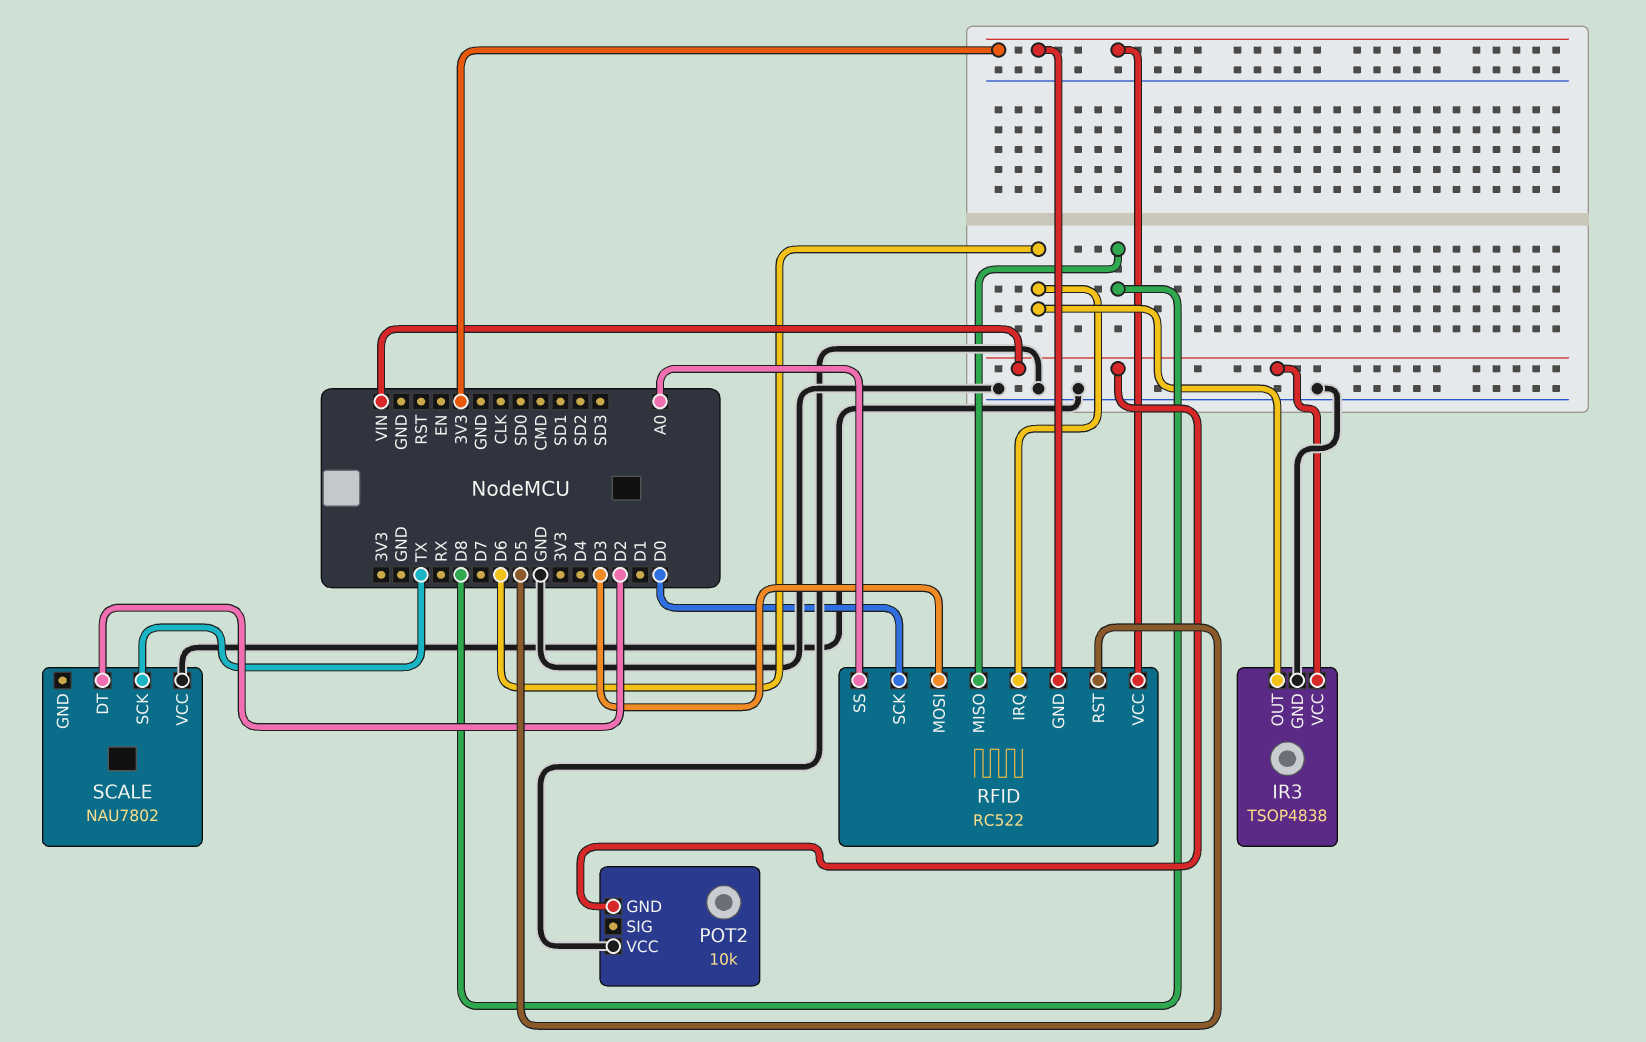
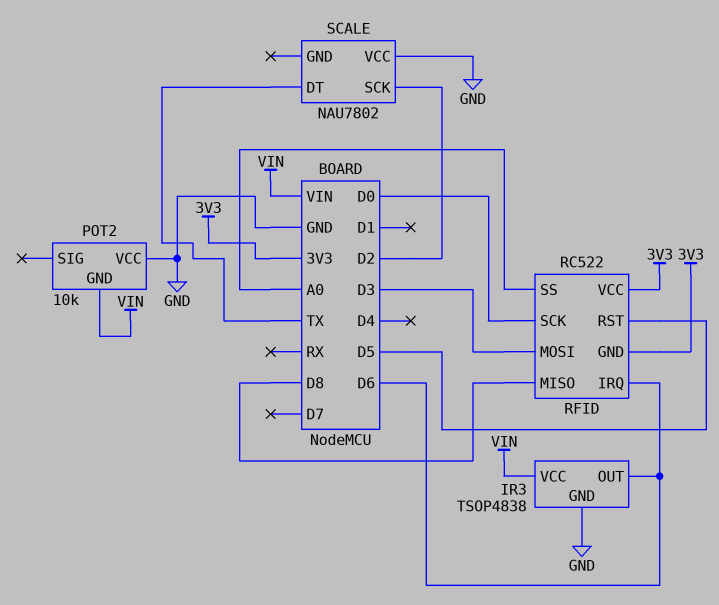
SCALE pin DT: D2 -> TX
SCALE pin SCK: TX -> D2

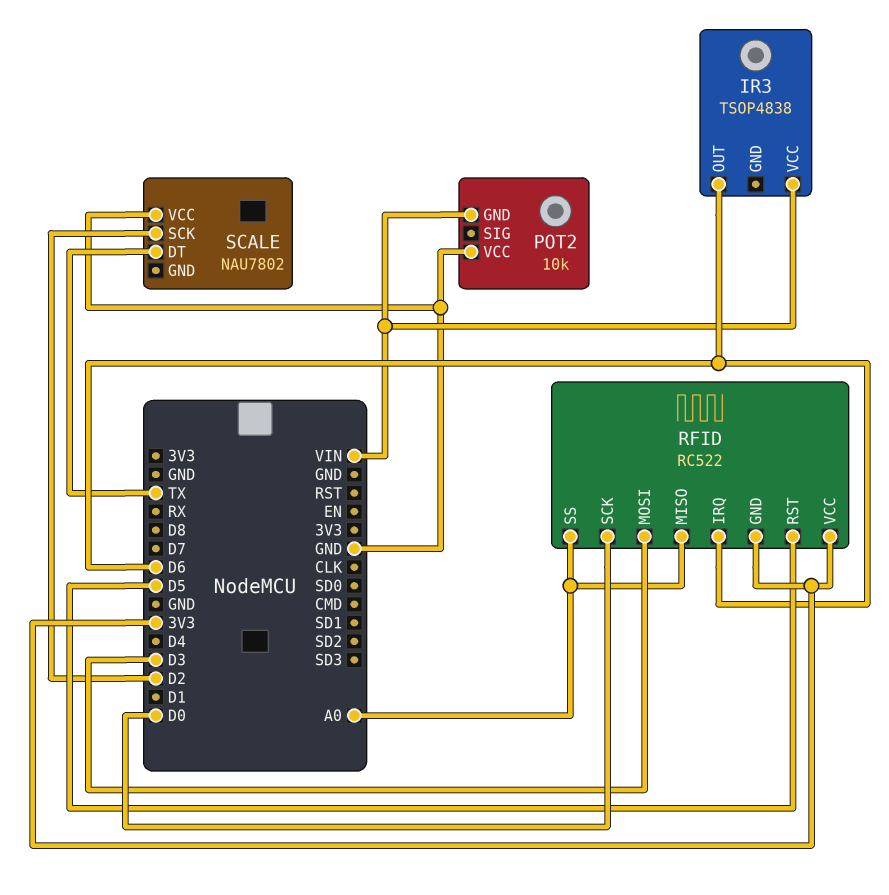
IR3 pin GND: GND -> none
RFID pin MISO: D8 -> A0

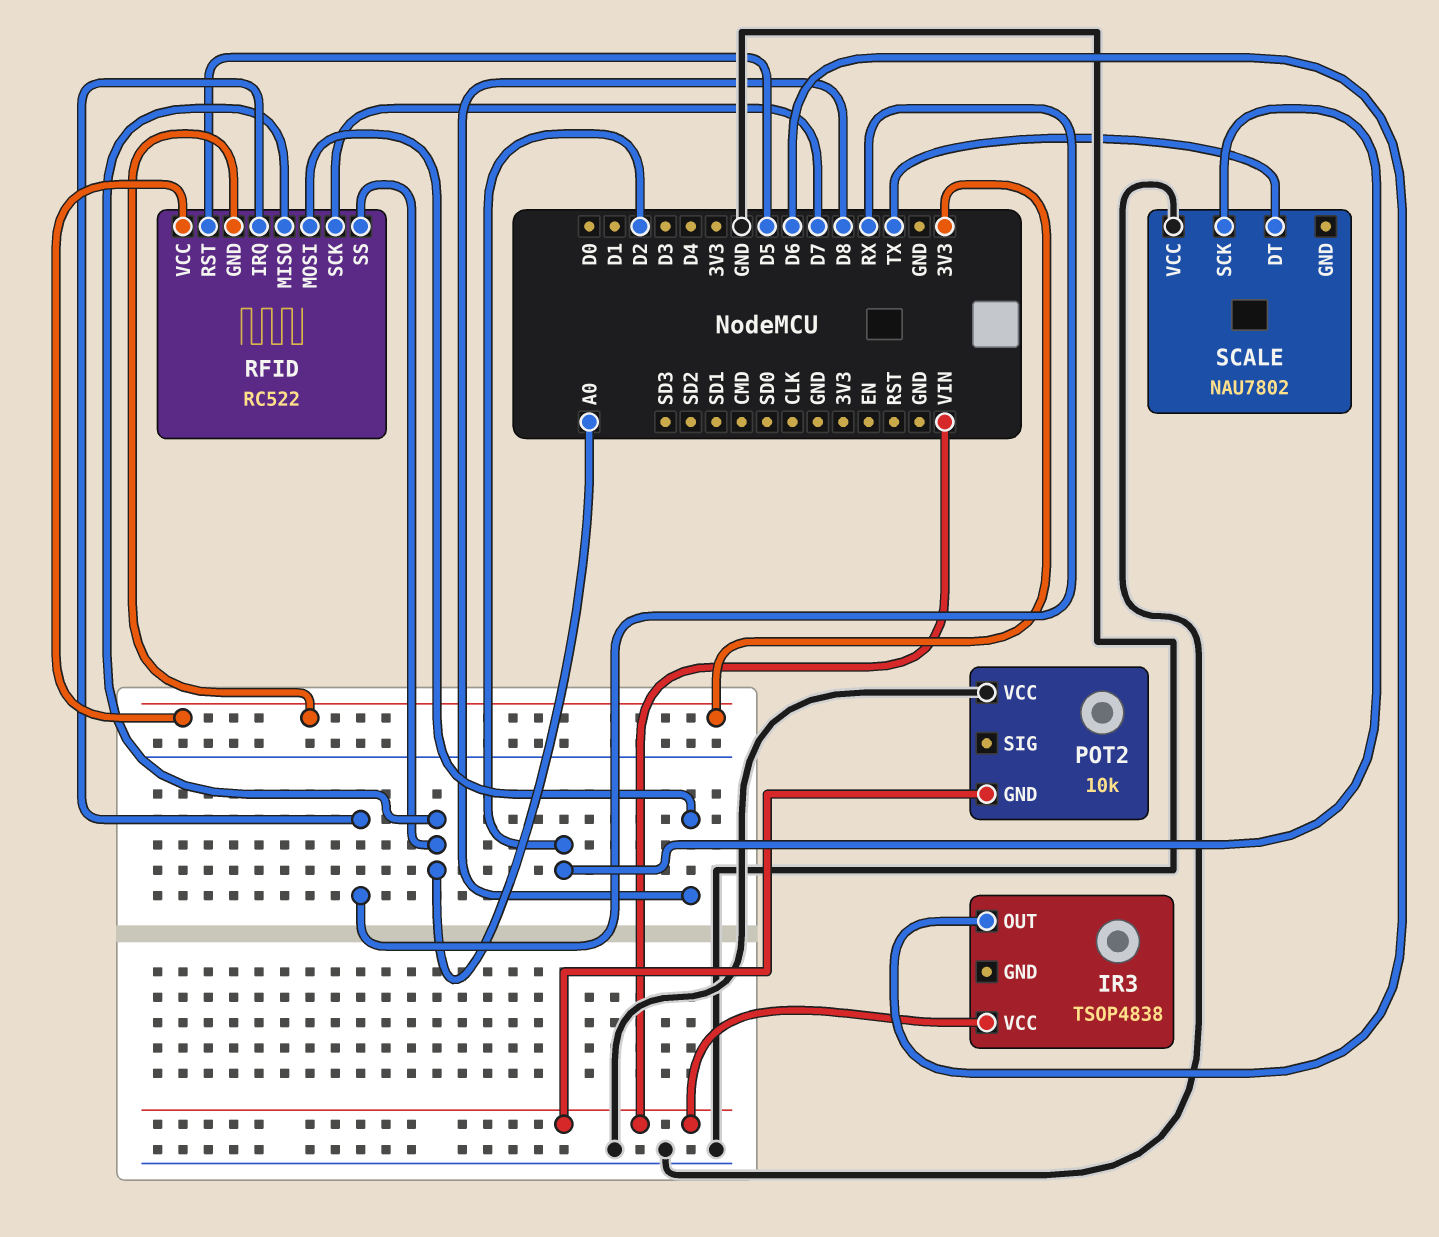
RFID pin IRQ: D6 -> RX
RFID pin MOSI: D3 -> D8
RFID pin SCK: D0 -> D7

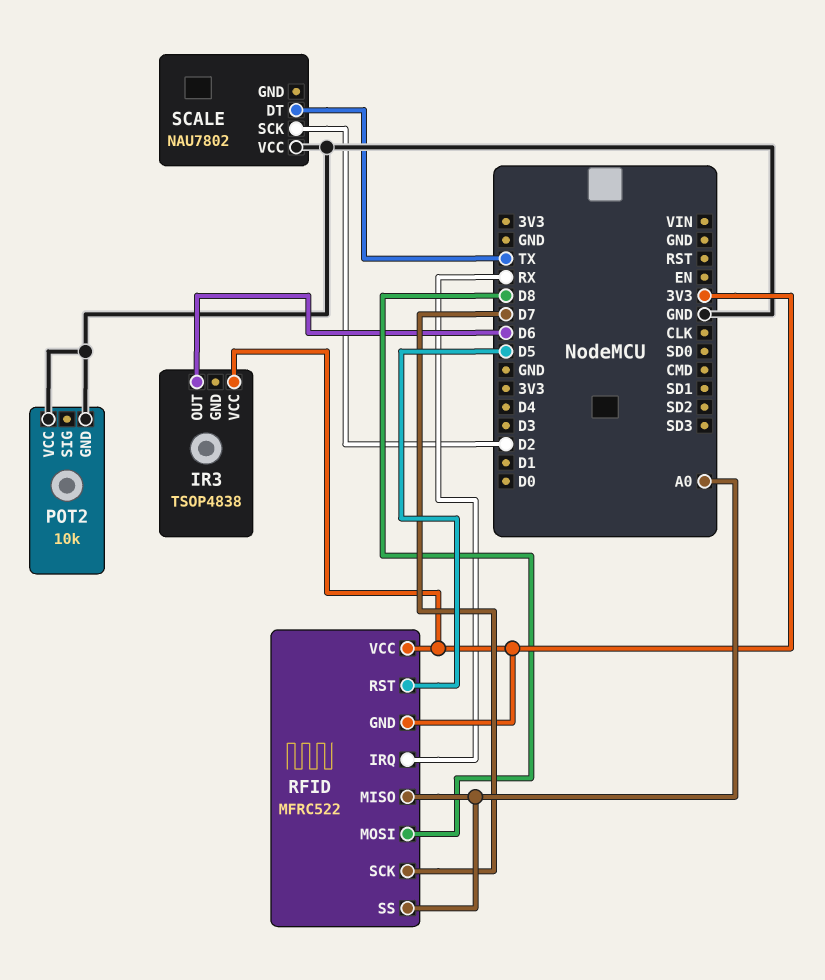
IR3 pin VCC: VIN -> 3V3
POT2 pin GND: VIN -> GND
RFID: RC522 -> MFRC522

